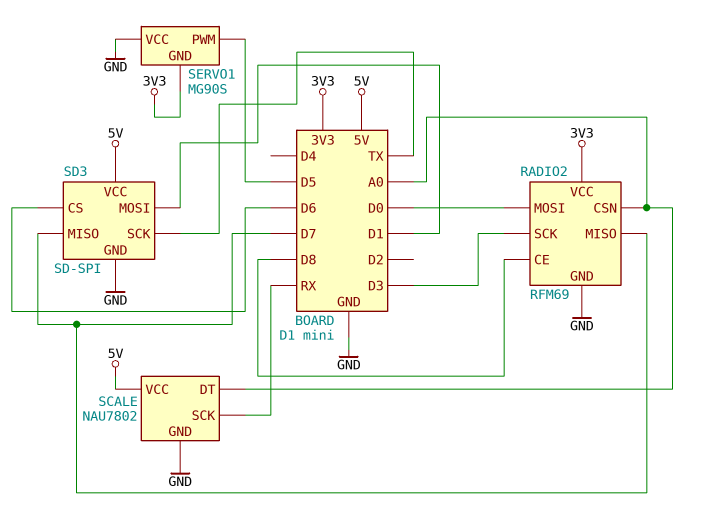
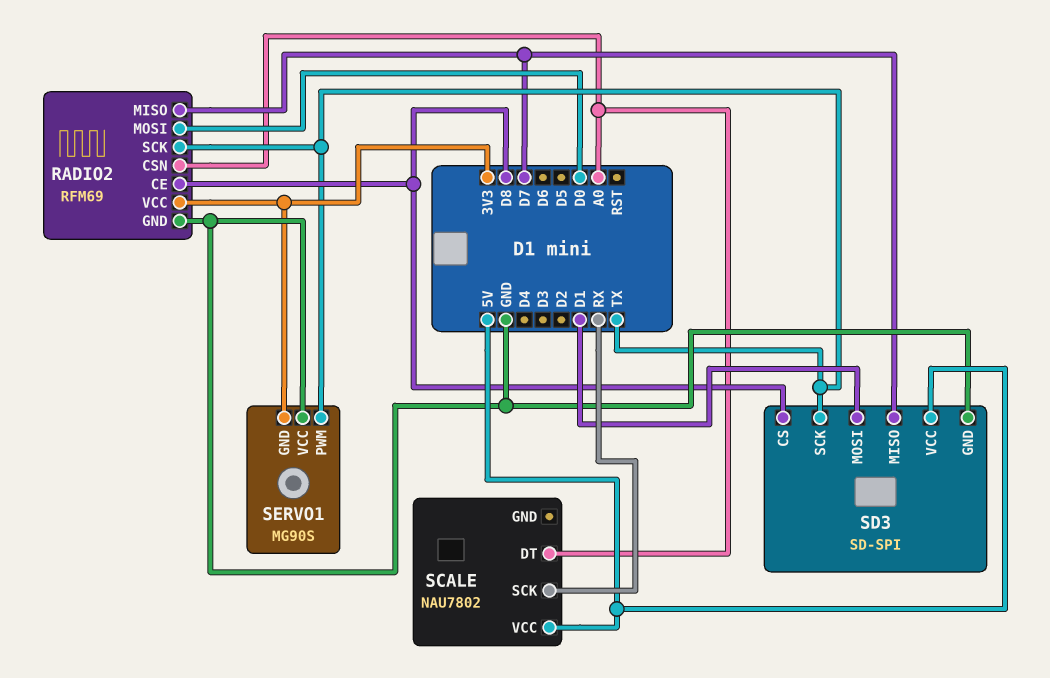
RADIO2 pin SCK: D3 -> TX
SCALE pin GND: GND -> none
SD3 pin CS: D6 -> D8
SERVO1 pin PWM: D5 -> TX

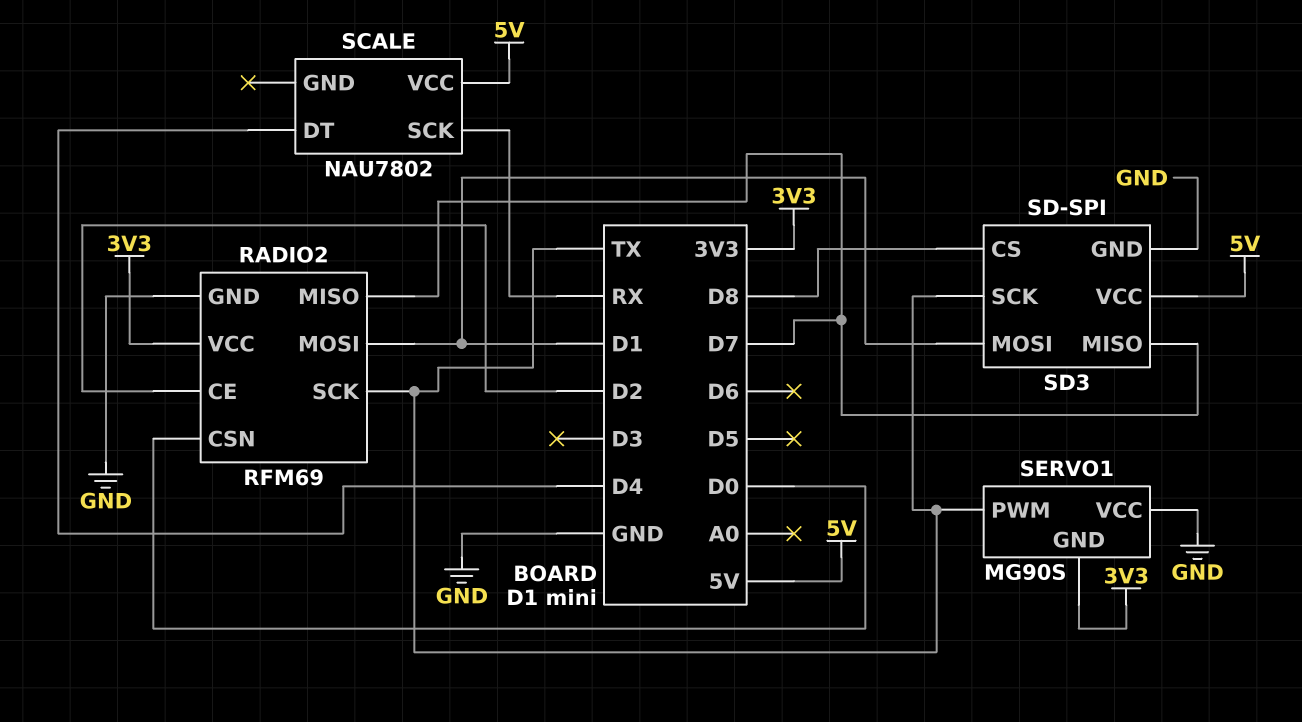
RADIO2 pin CE: D8 -> D2
RADIO2 pin CSN: A0 -> D0
RADIO2 pin MOSI: D0 -> D1
SCALE pin DT: A0 -> D4

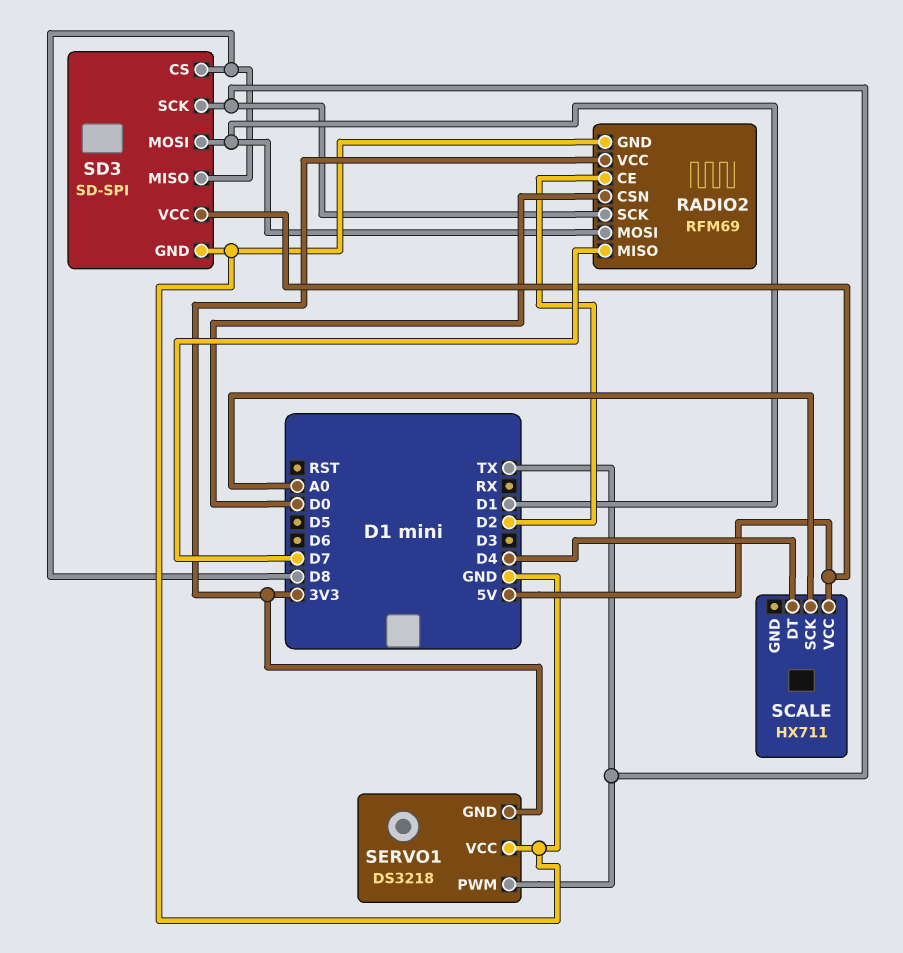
SCALE: NAU7802 -> HX711
SCALE pin SCK: RX -> A0
SD3 pin MISO: D7 -> D8
SERVO1: MG90S -> DS3218

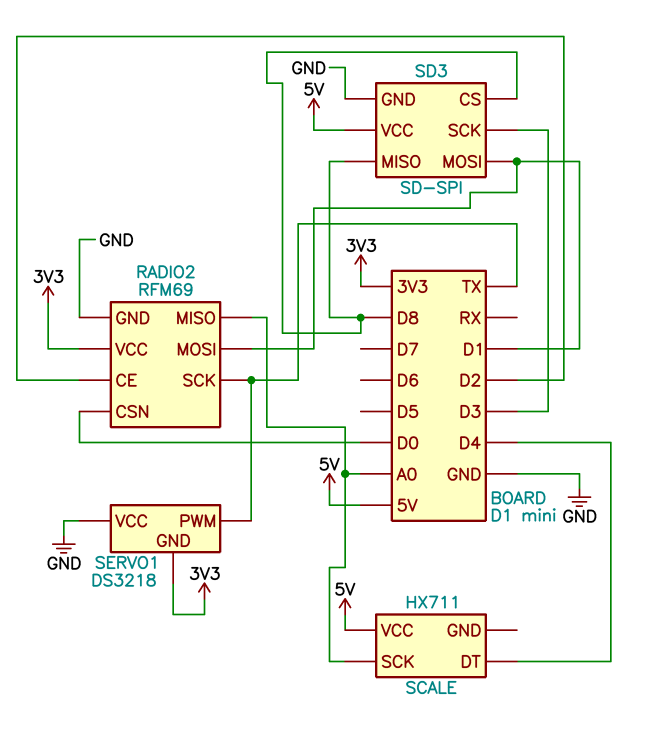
RADIO2 pin MISO: D7 -> A0
SD3 pin SCK: TX -> D3

